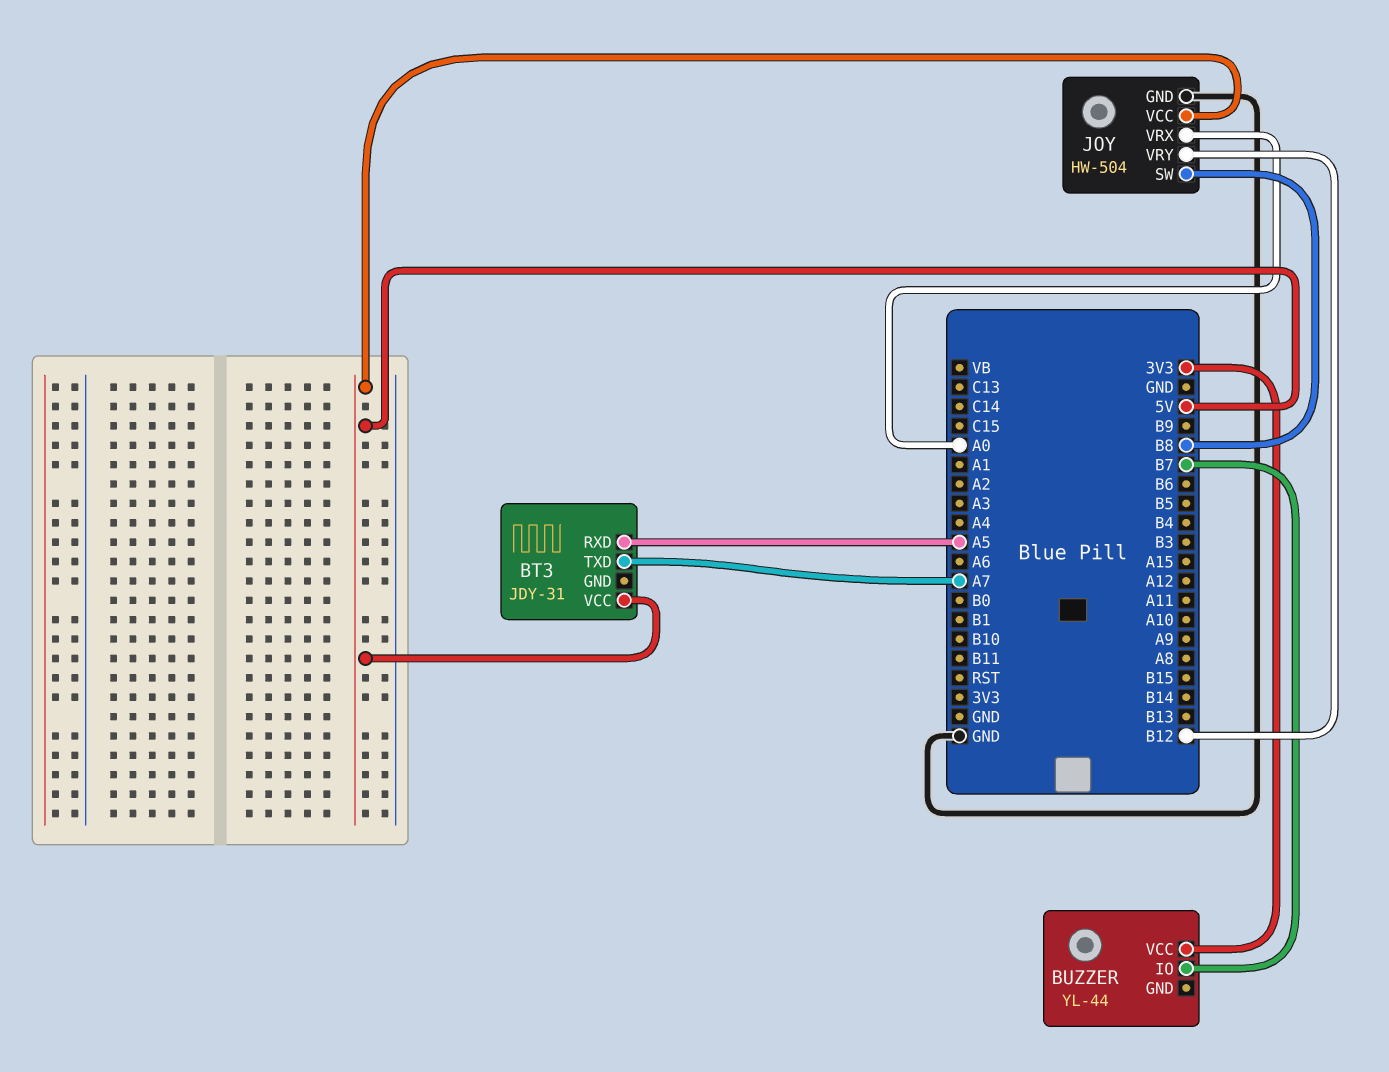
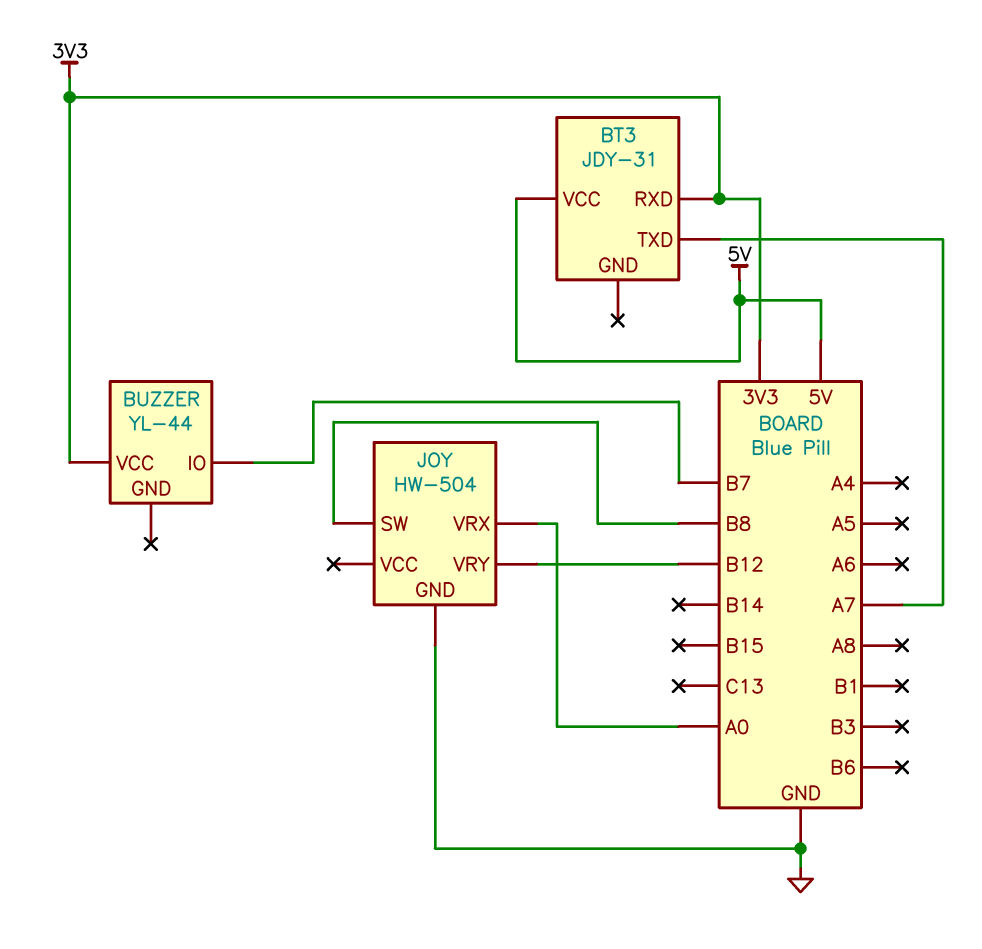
BT3 pin RXD: A5 -> 3V3
JOY pin VCC: 5V -> none

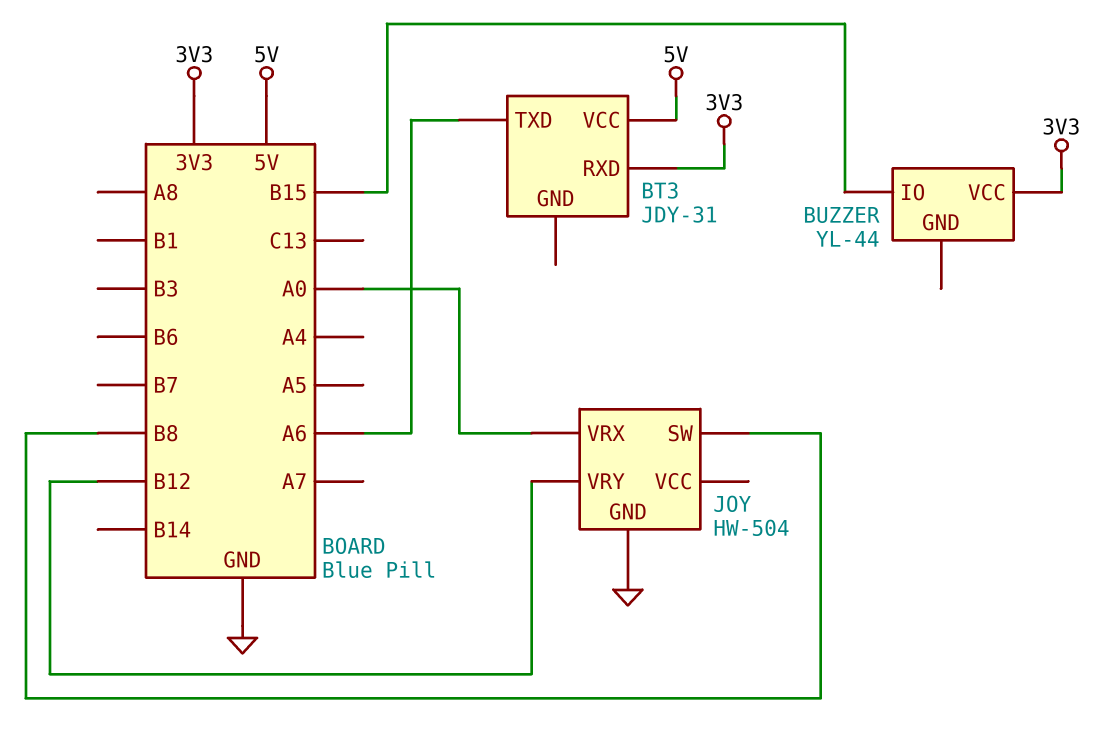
BT3 pin TXD: A7 -> A6
BUZZER pin IO: B7 -> B15

